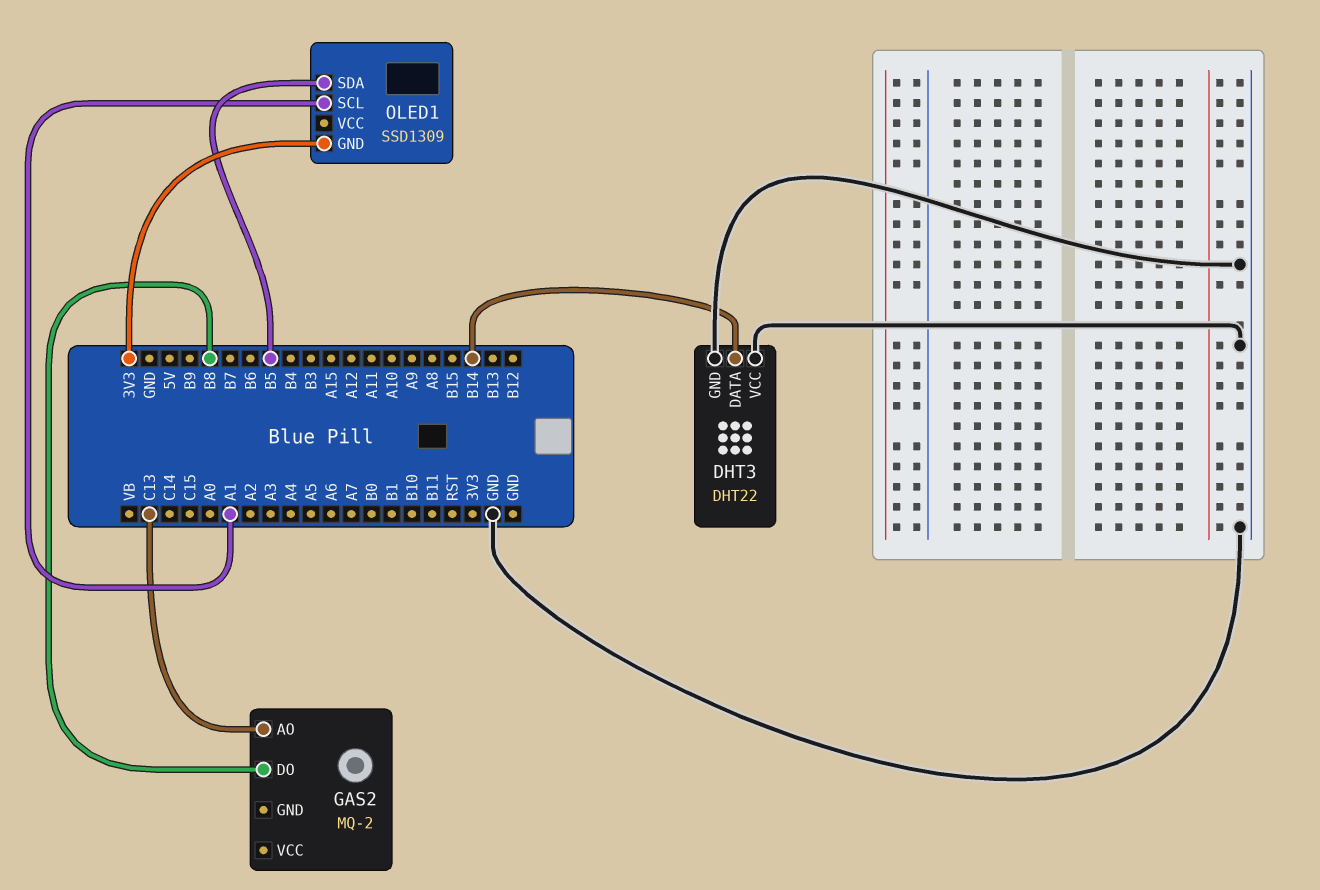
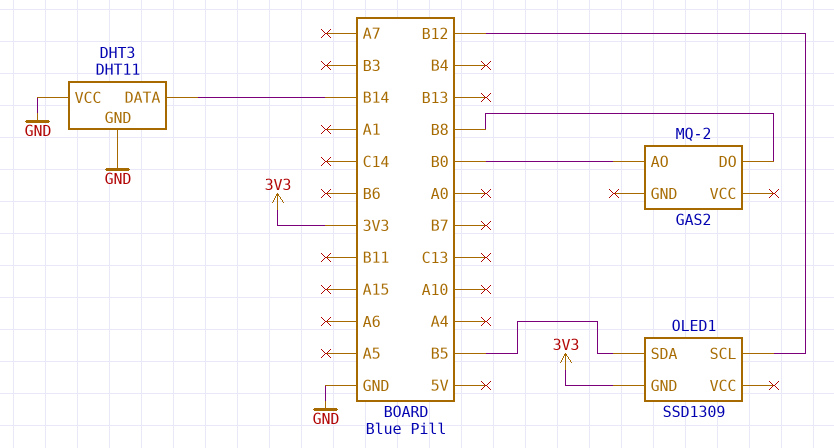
DHT3: DHT22 -> DHT11
GAS2 pin AO: C13 -> B0
OLED1 pin SCL: A1 -> B12

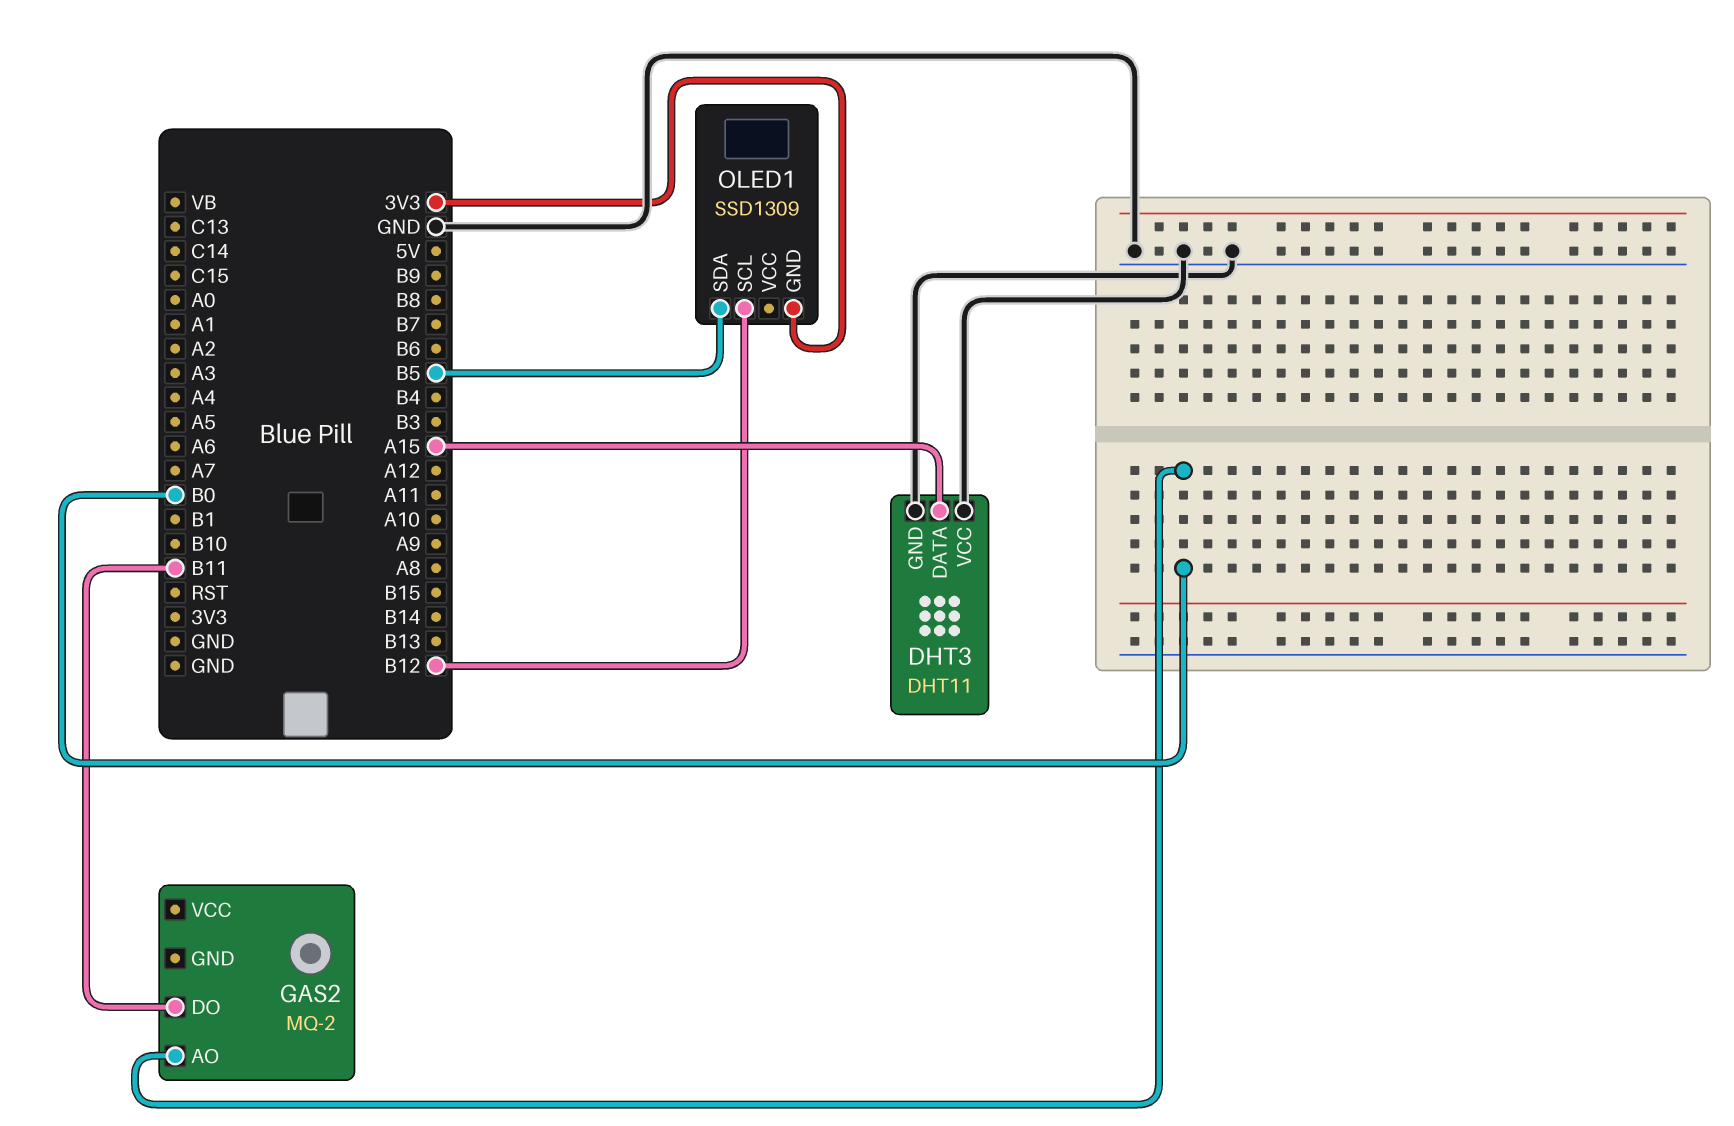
DHT3 pin DATA: B14 -> A15
GAS2 pin DO: B8 -> B11

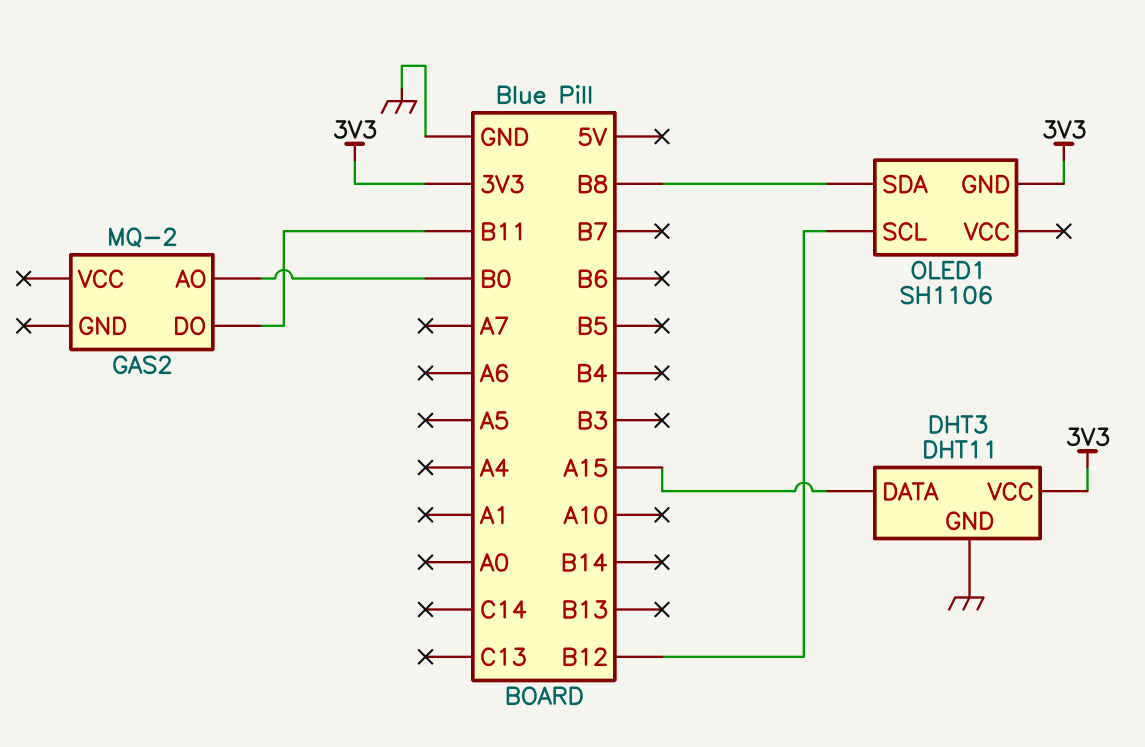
DHT3 pin VCC: GND -> 3V3
OLED1: SSD1309 -> SH1106
OLED1 pin SDA: B5 -> B8

